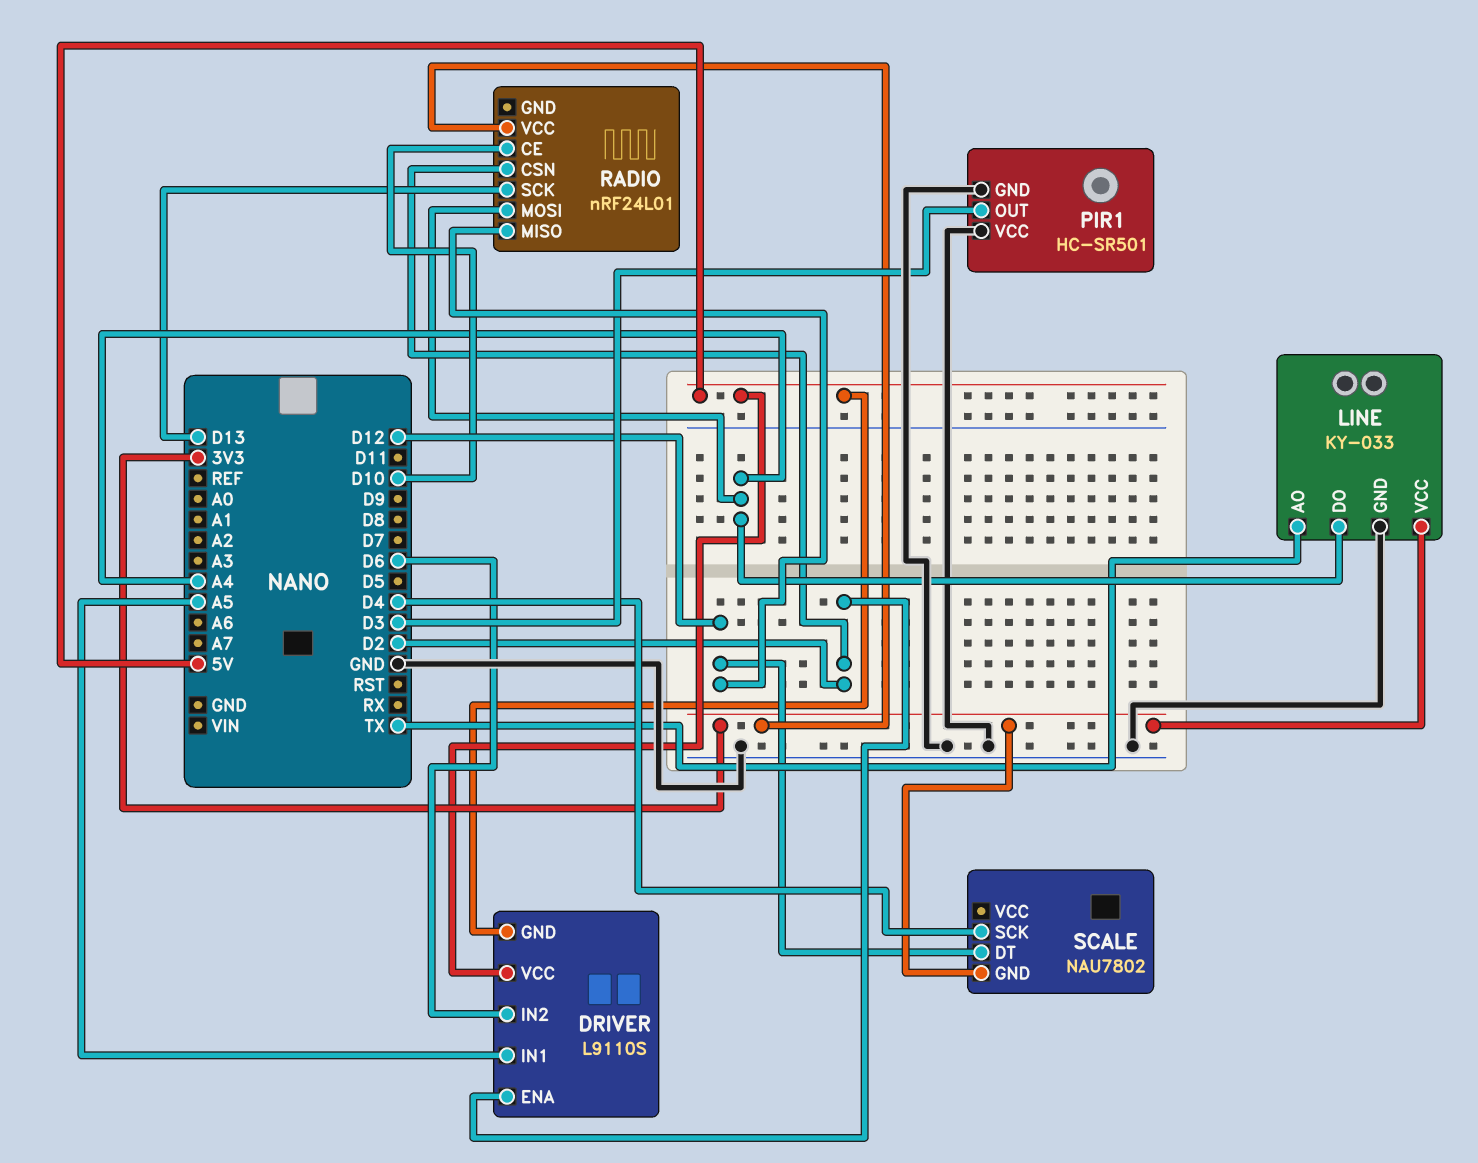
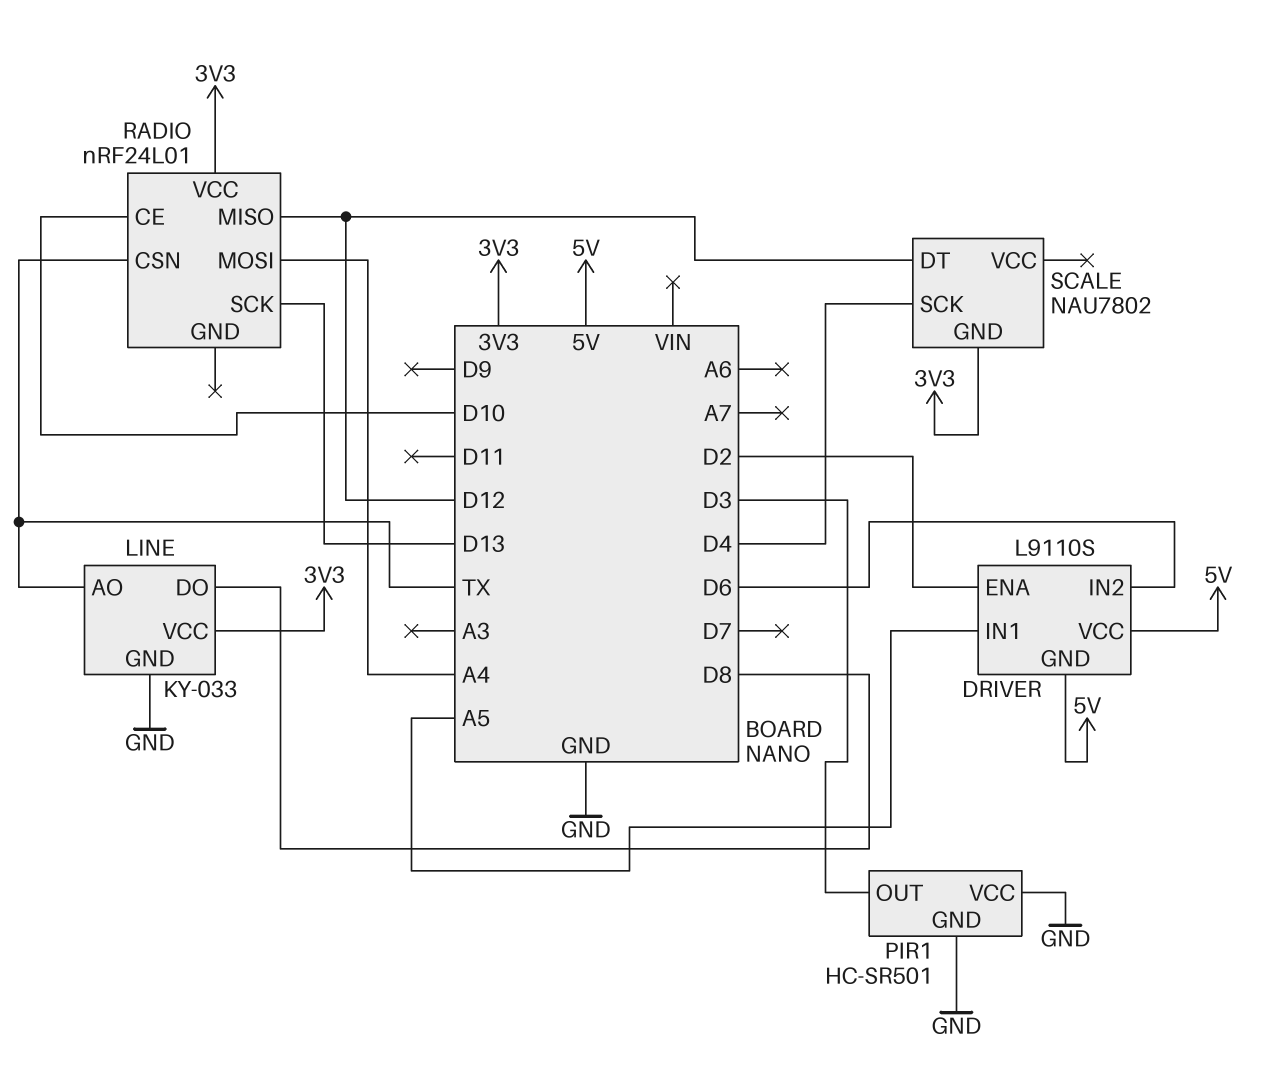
LINE pin DO: A4 -> D8
RADIO pin CSN: D2 -> TX

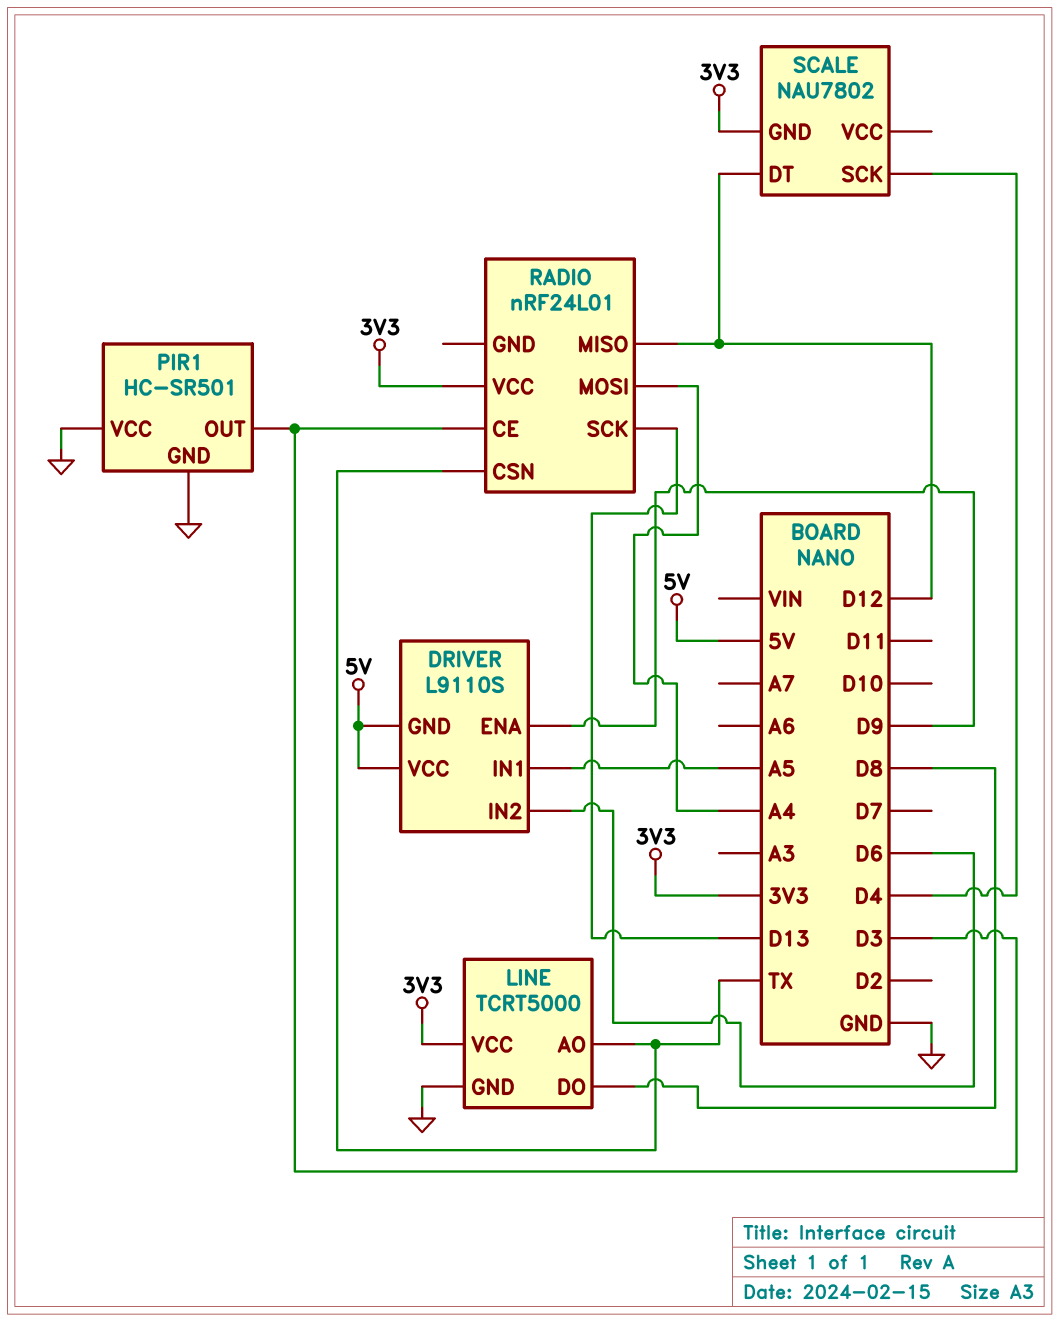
DRIVER pin ENA: D2 -> D9
LINE: KY-033 -> TCRT5000
RADIO pin CE: D10 -> D3

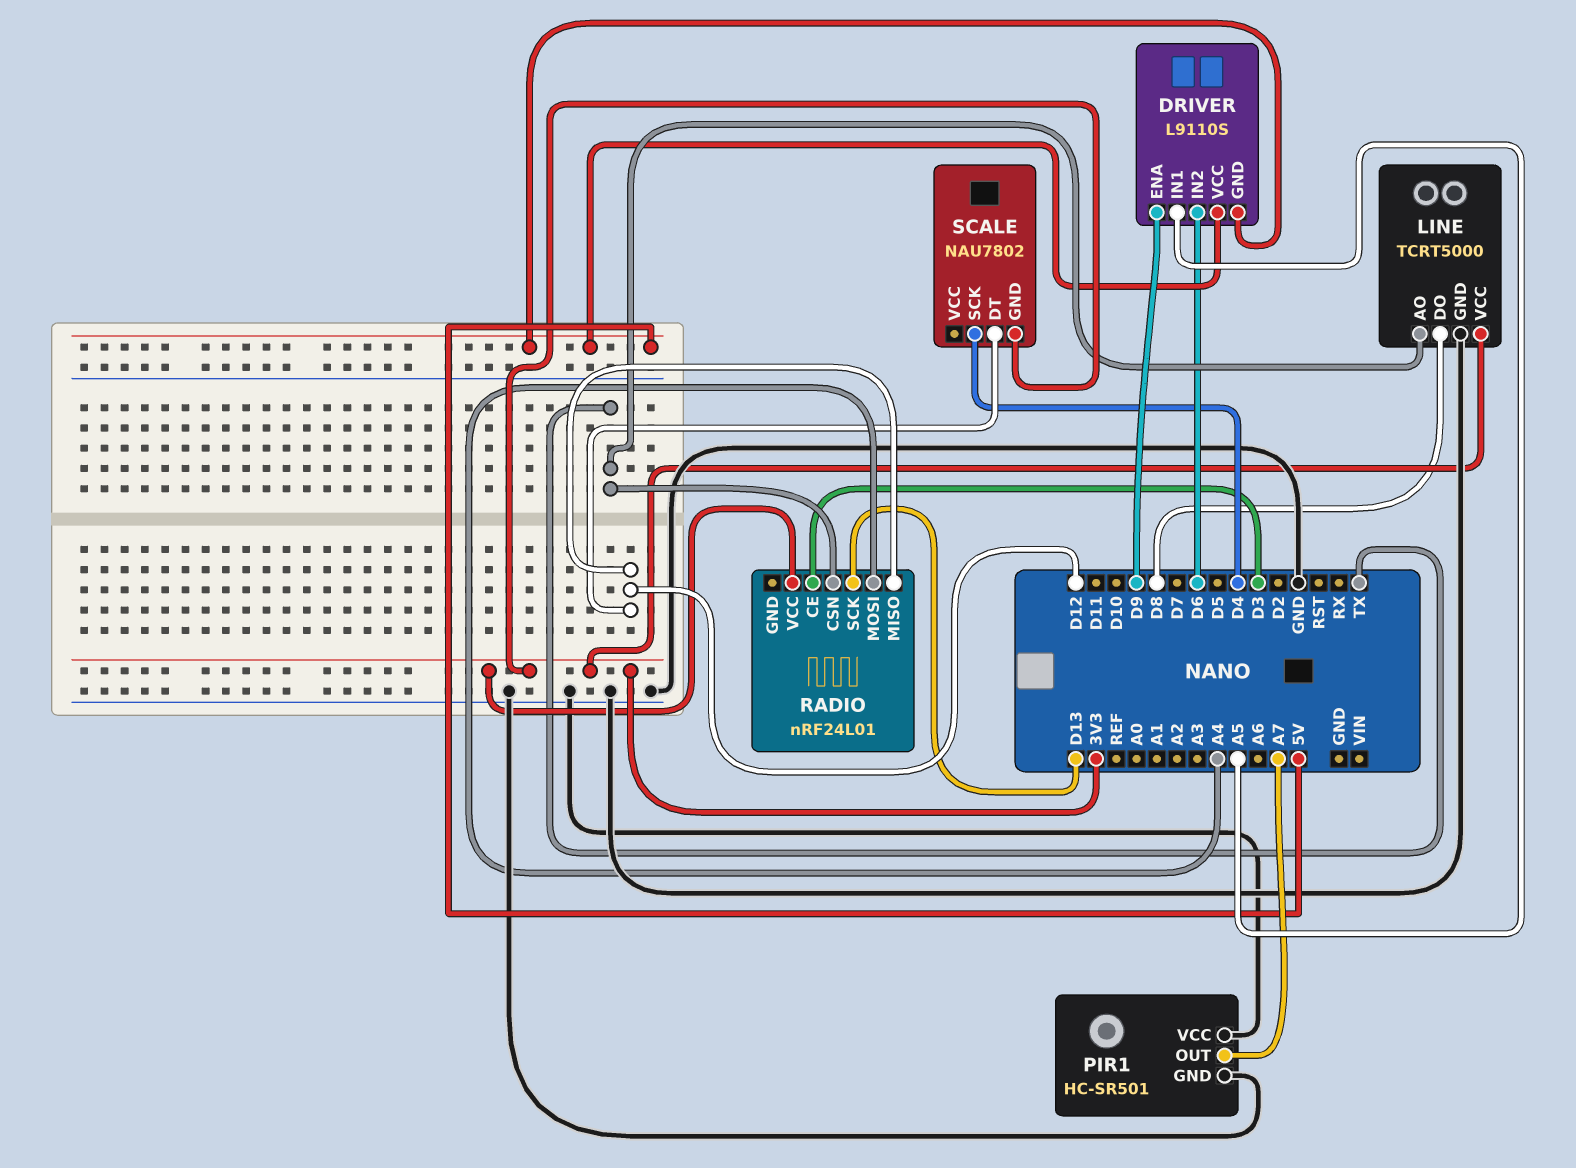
PIR1 pin OUT: D3 -> A7

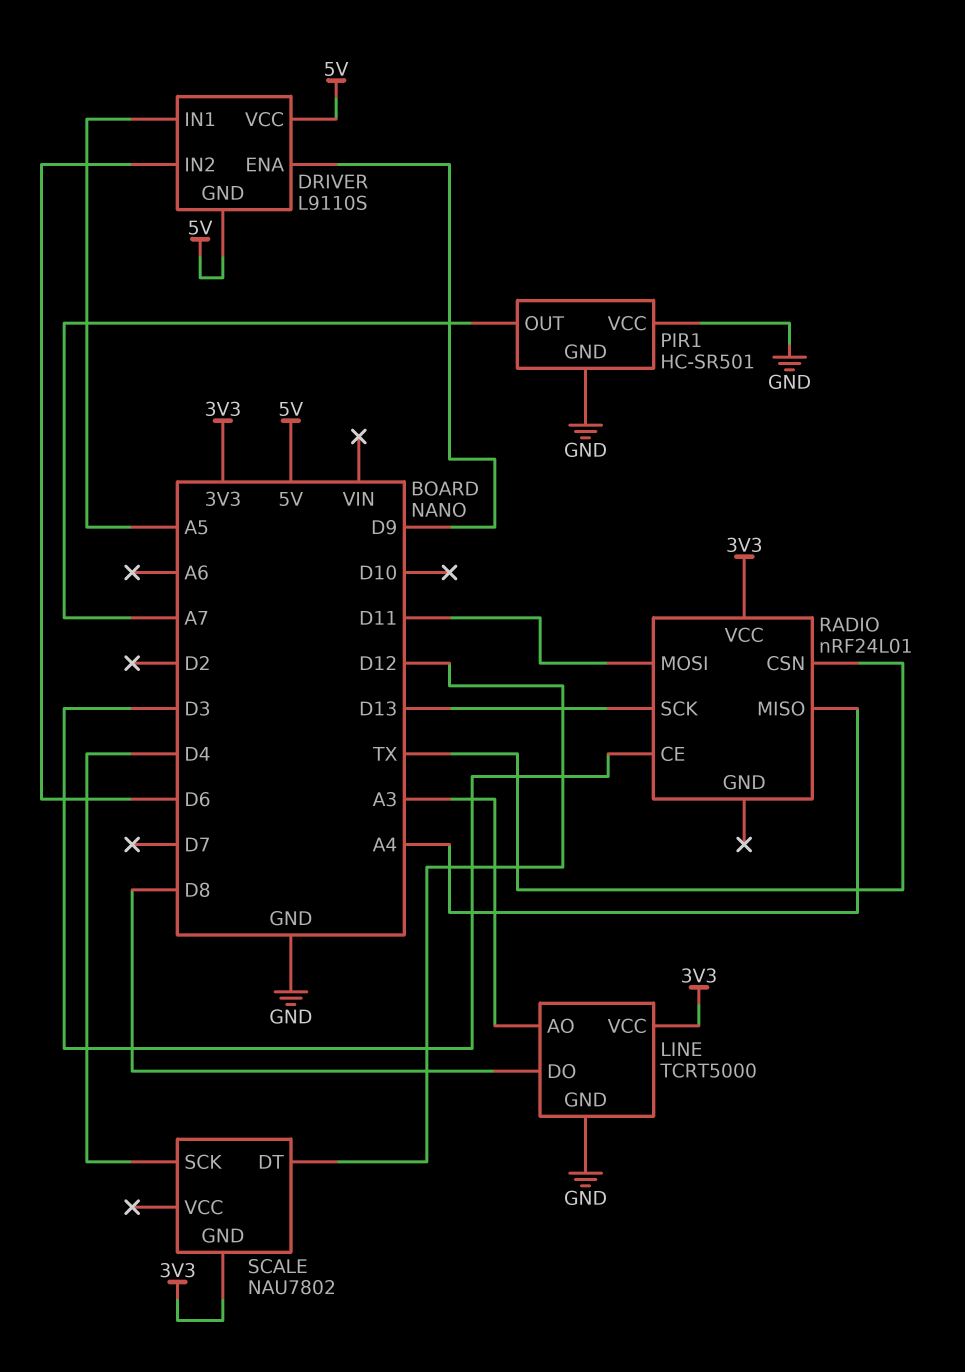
LINE pin AO: TX -> A3
RADIO pin MISO: D12 -> A4
RADIO pin MOSI: A4 -> D11

